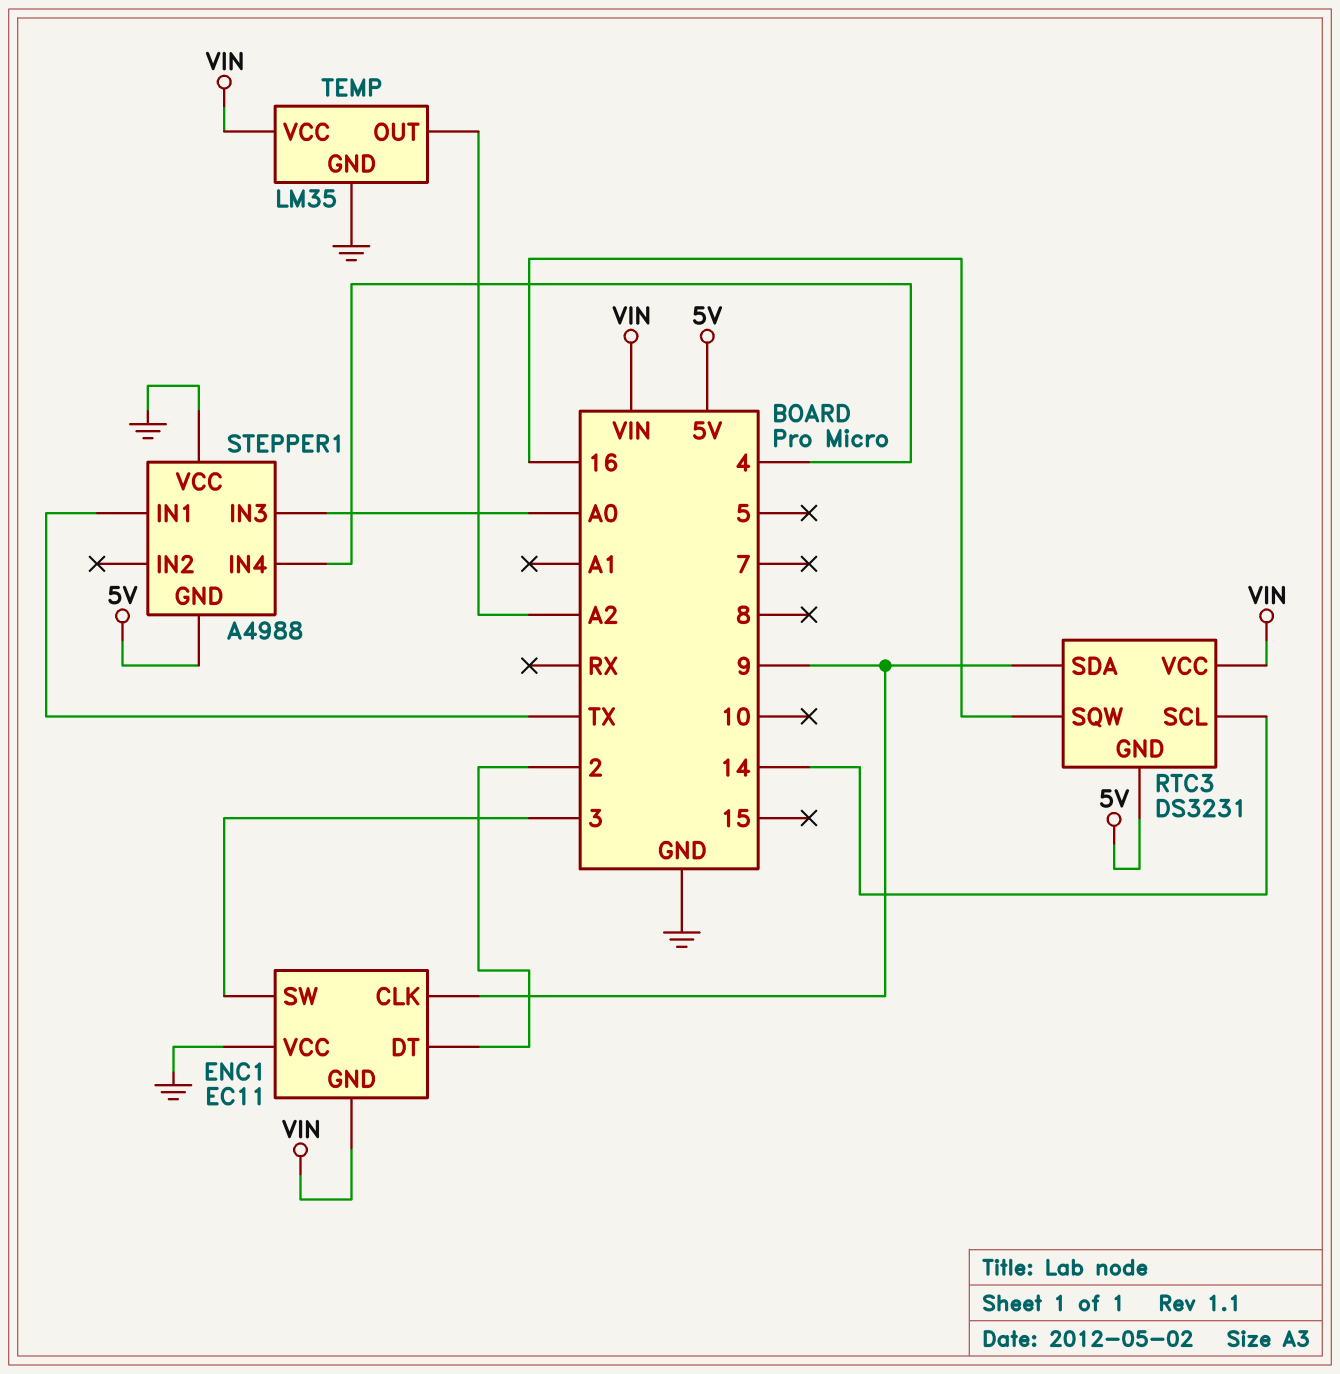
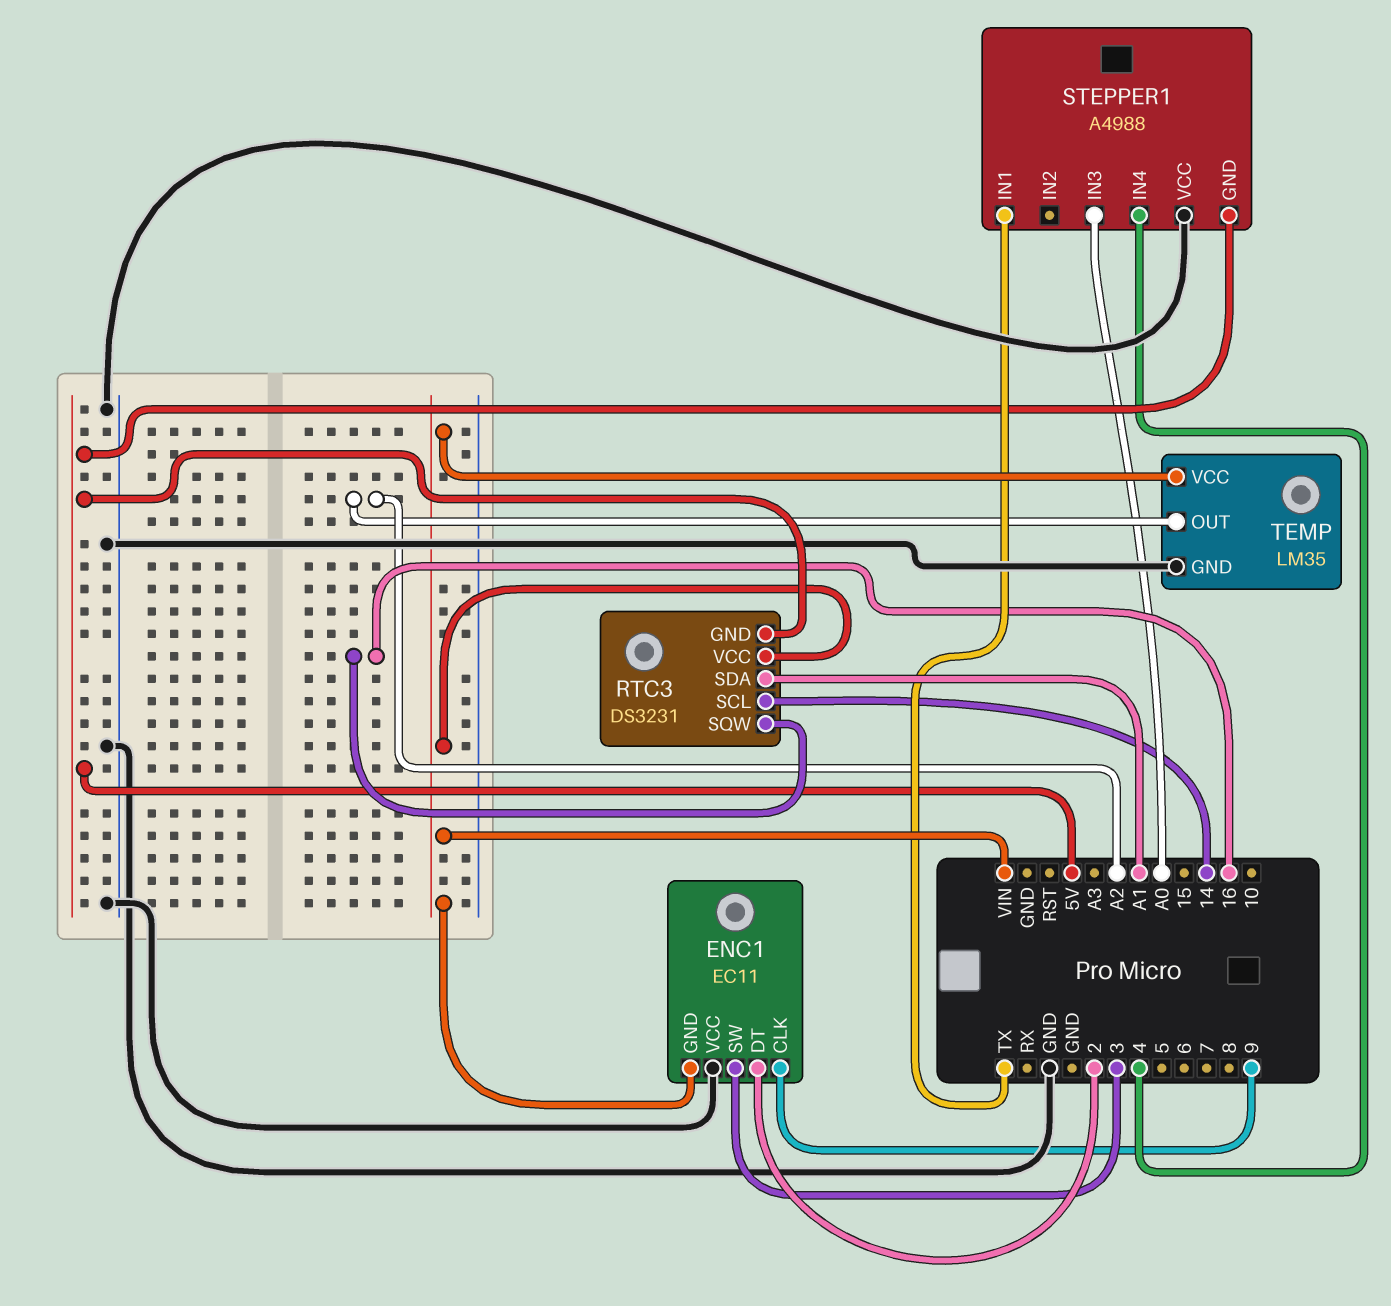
RTC3 pin SDA: 9 -> A1

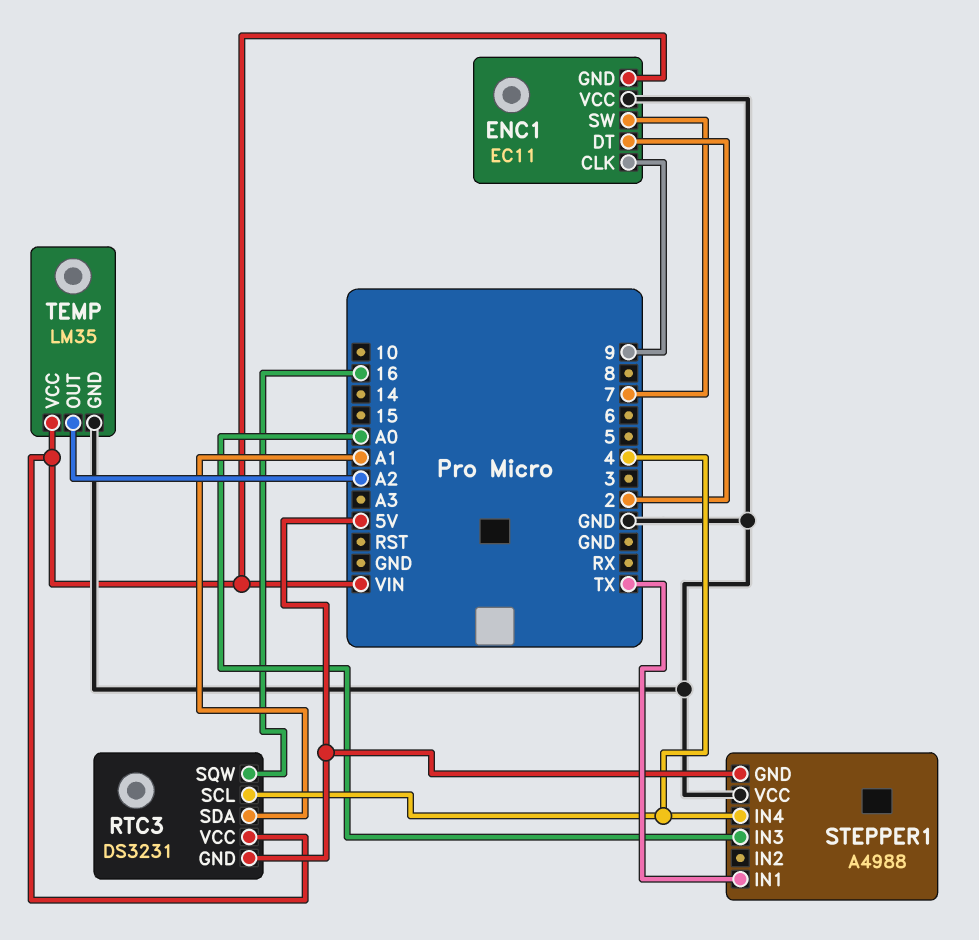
ENC1 pin SW: 3 -> 7
RTC3 pin SCL: 14 -> 4

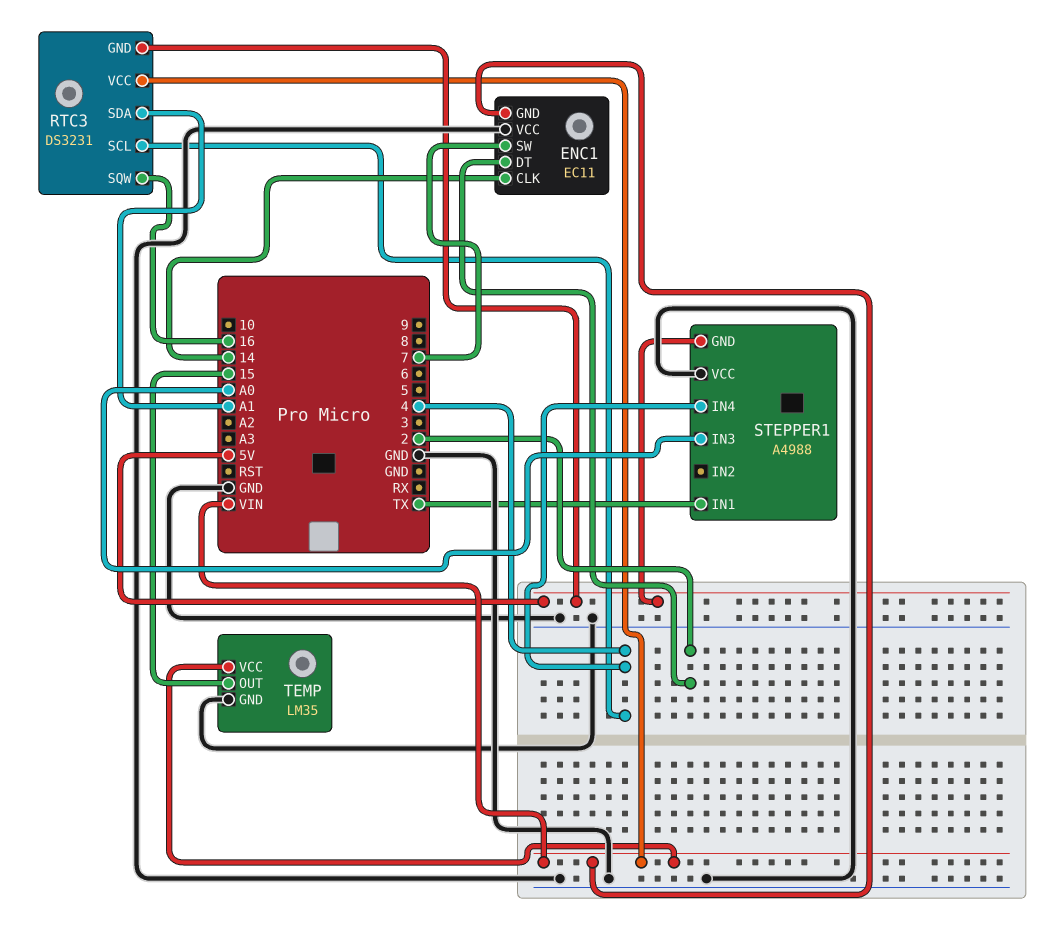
ENC1 pin CLK: 9 -> 14
TEMP pin OUT: A2 -> 15

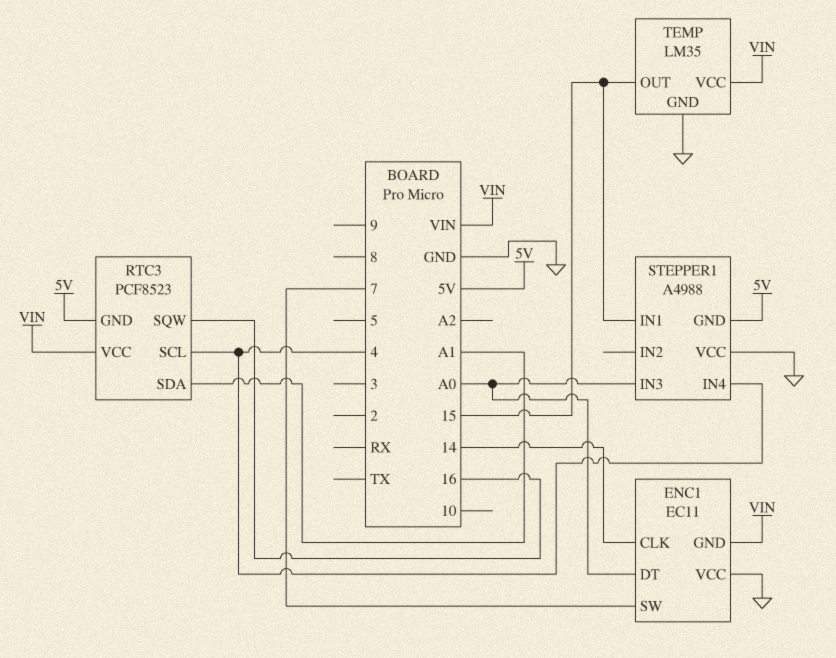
ENC1 pin DT: 2 -> A0
RTC3: DS3231 -> PCF8523
STEPPER1 pin IN1: TX -> 15

